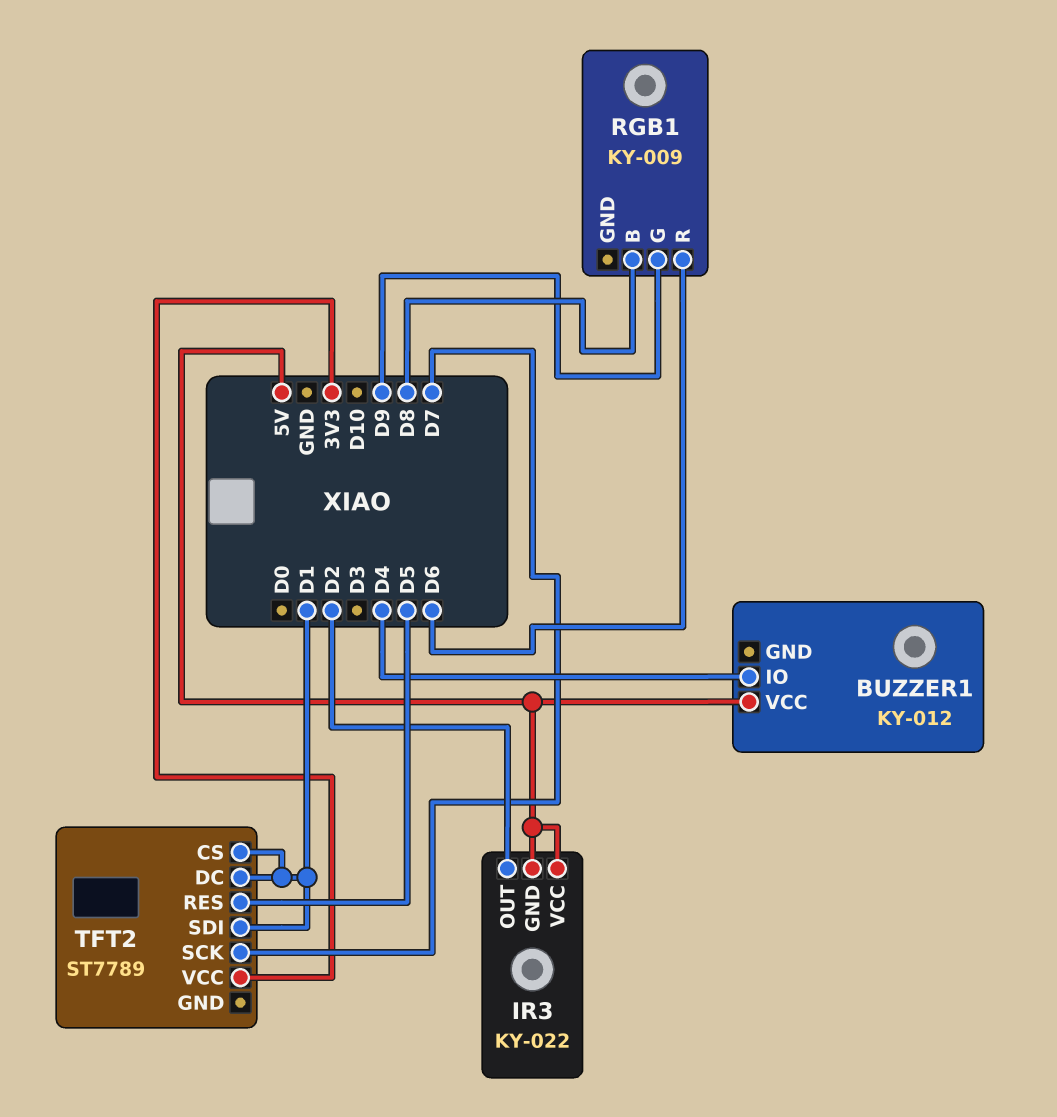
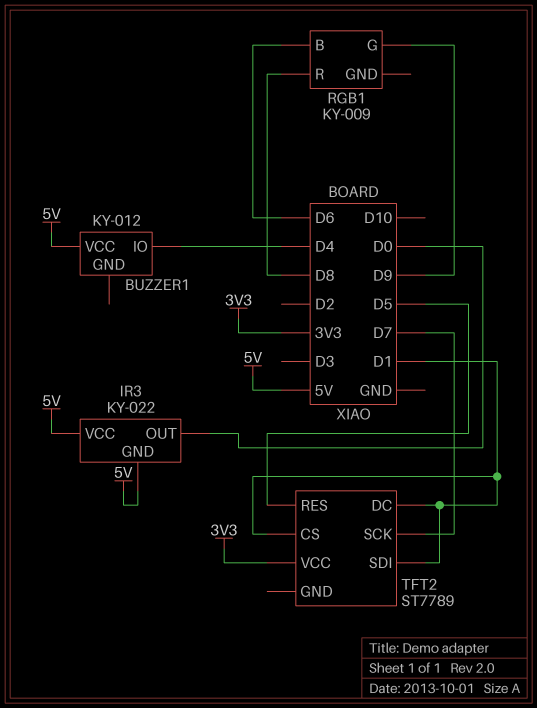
IR3 pin OUT: D2 -> D0
RGB1 pin B: D8 -> D6
RGB1 pin R: D6 -> D8

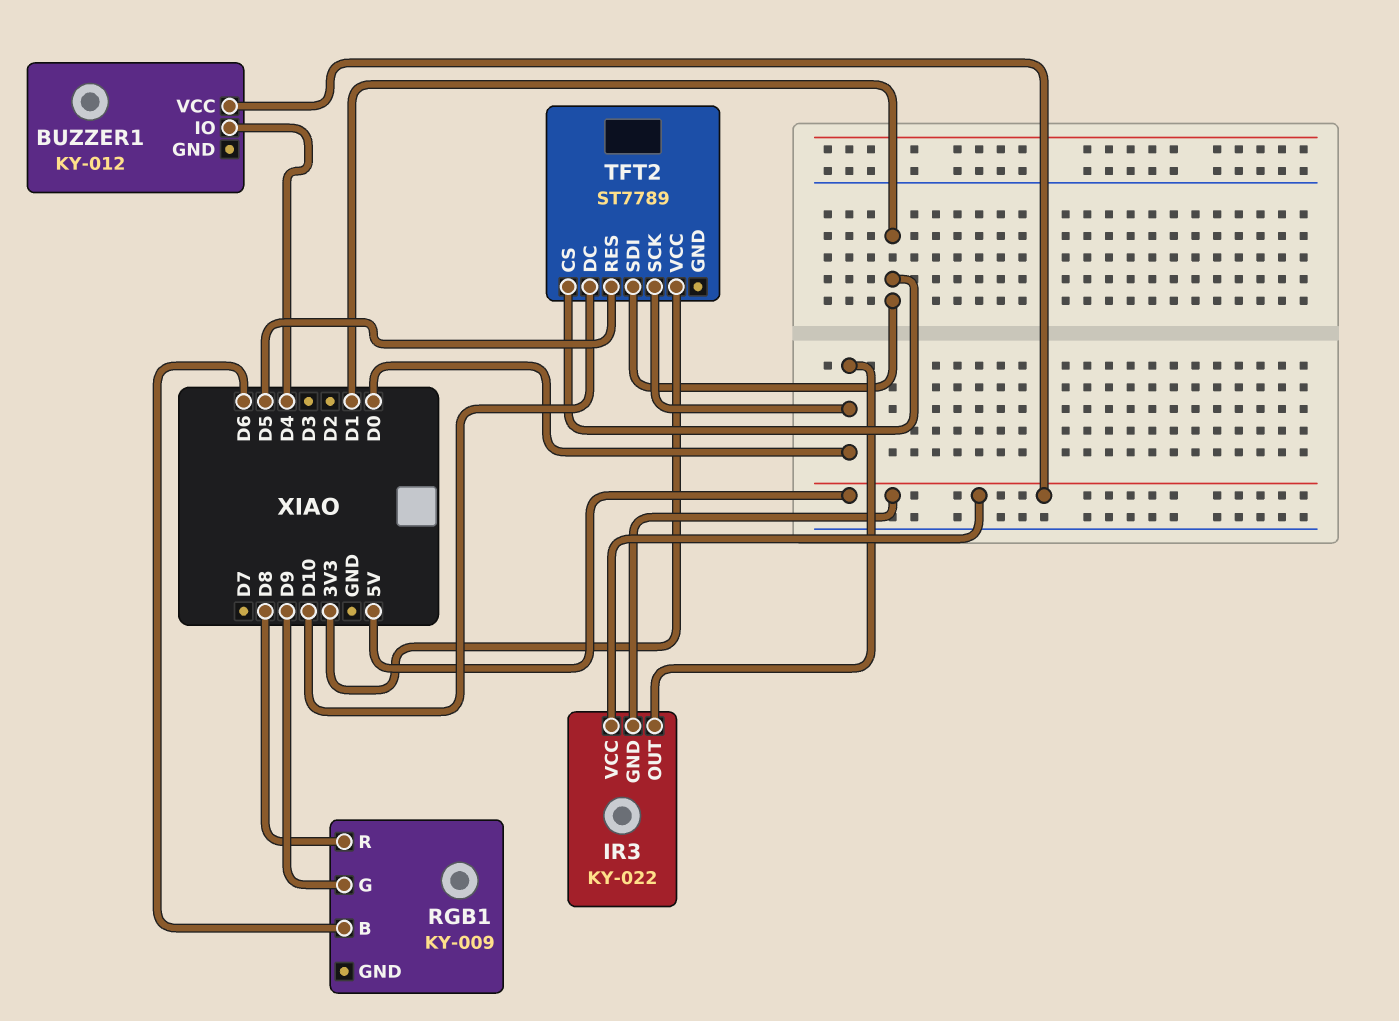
TFT2 pin DC: D1 -> D10
TFT2 pin SCK: D7 -> D0

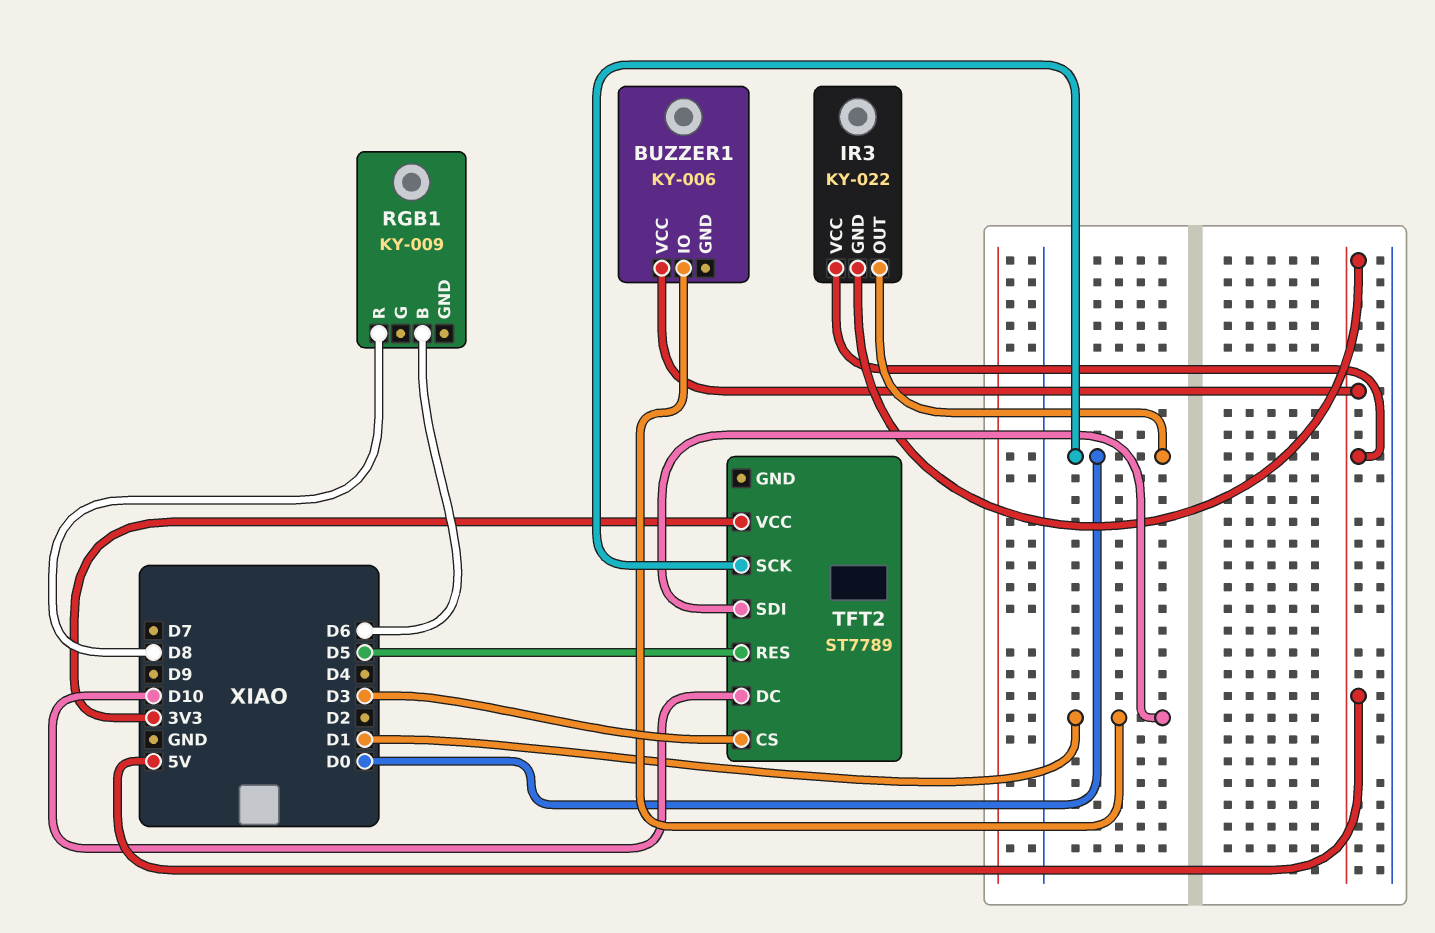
BUZZER1: KY-012 -> KY-006
BUZZER1 pin IO: D4 -> D1
RGB1 pin G: D9 -> none
TFT2 pin CS: D1 -> D3

